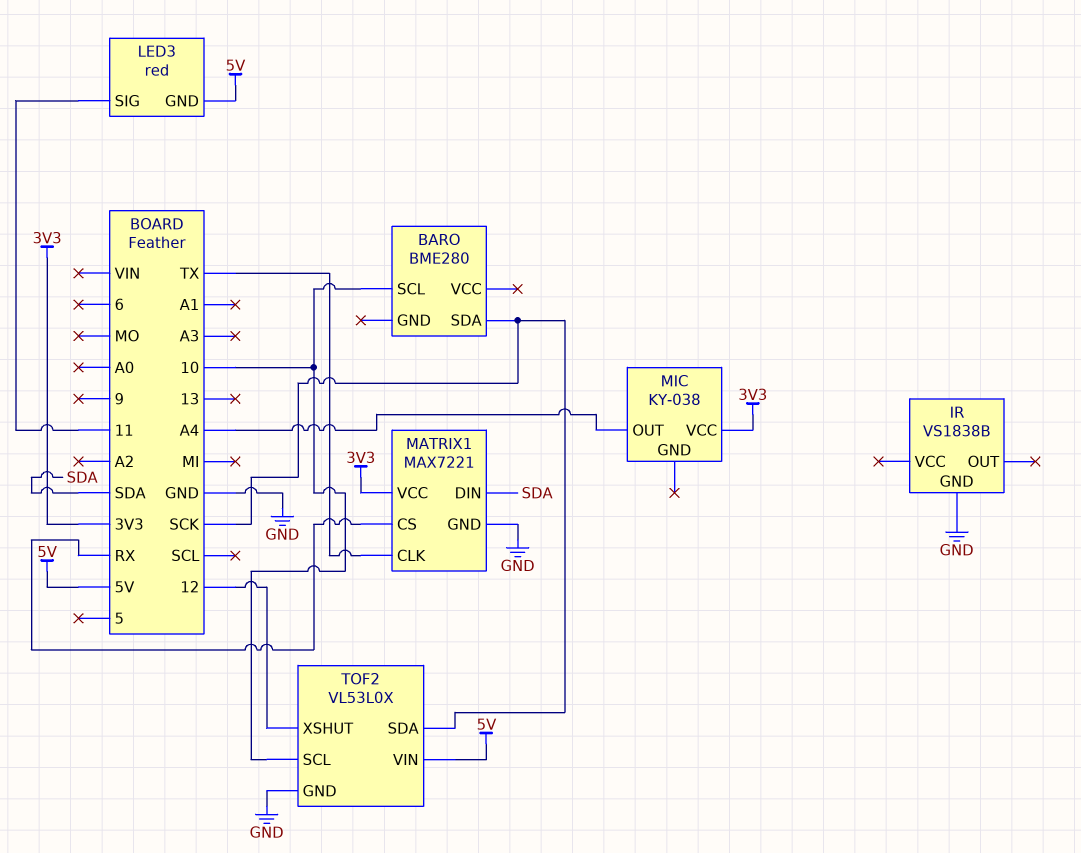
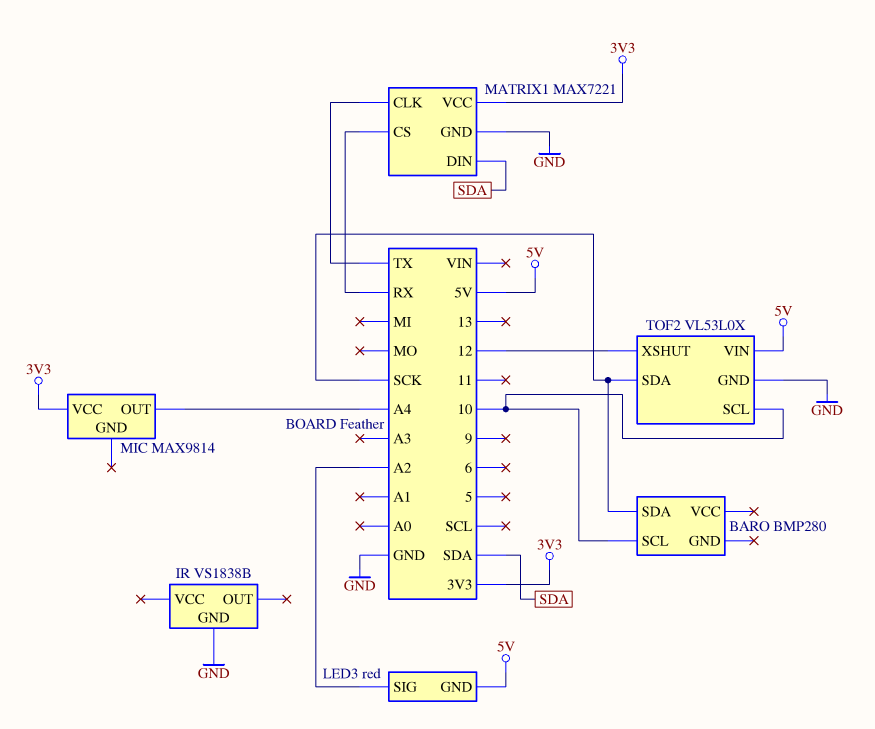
BARO: BME280 -> BMP280
LED3 pin SIG: 11 -> A2
MIC: KY-038 -> MAX9814

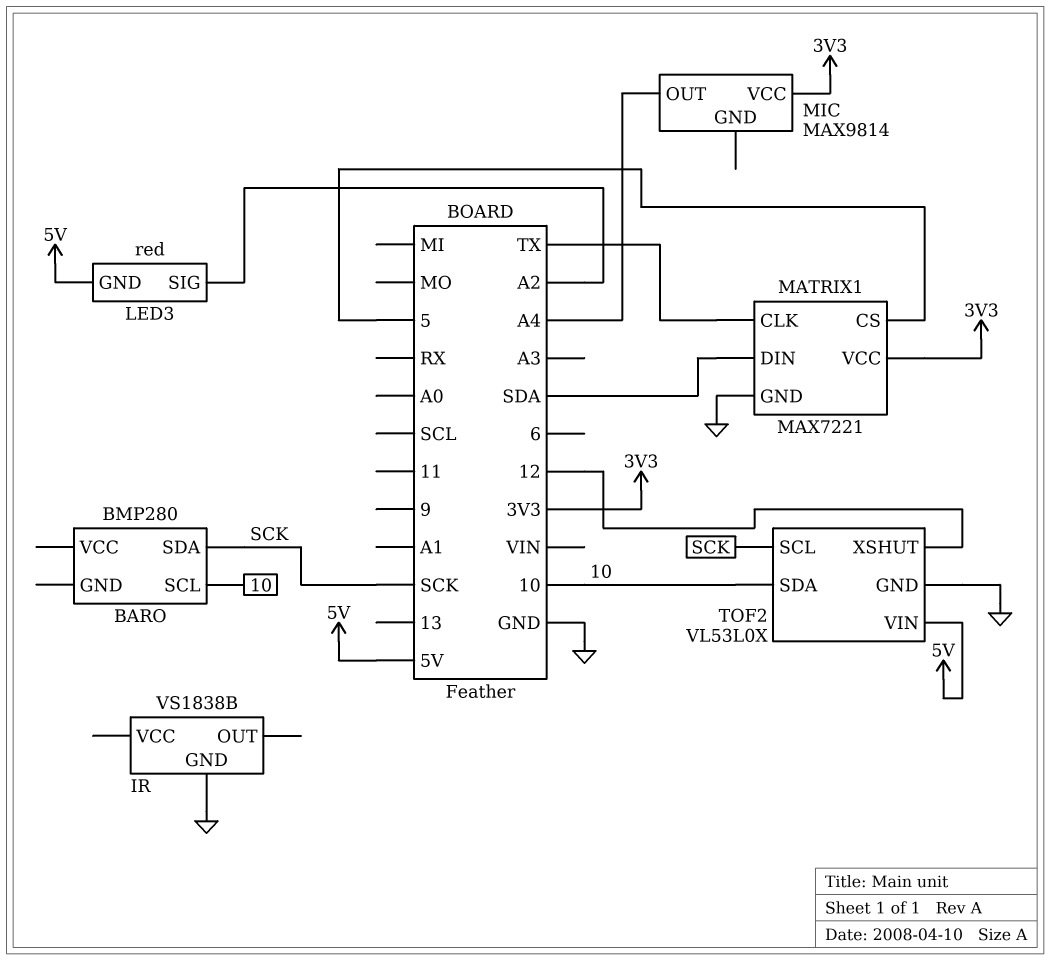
MATRIX1 pin CS: RX -> 5
TOF2 pin SCL: 10 -> SCK
TOF2 pin SDA: SCK -> 10

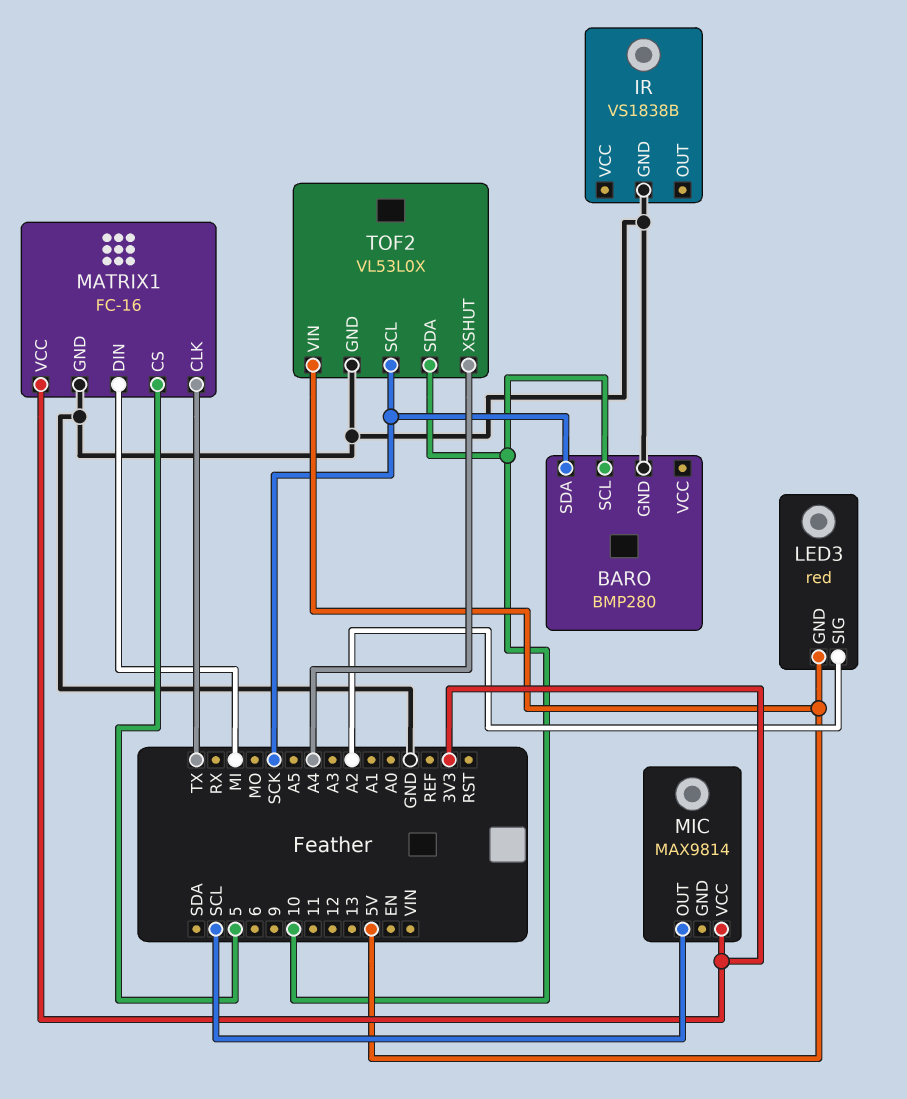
BARO pin GND: none -> GND
MATRIX1: MAX7221 -> FC-16
MATRIX1 pin DIN: SDA -> MI
MIC pin OUT: A4 -> SCL
TOF2 pin XSHUT: 12 -> A4

